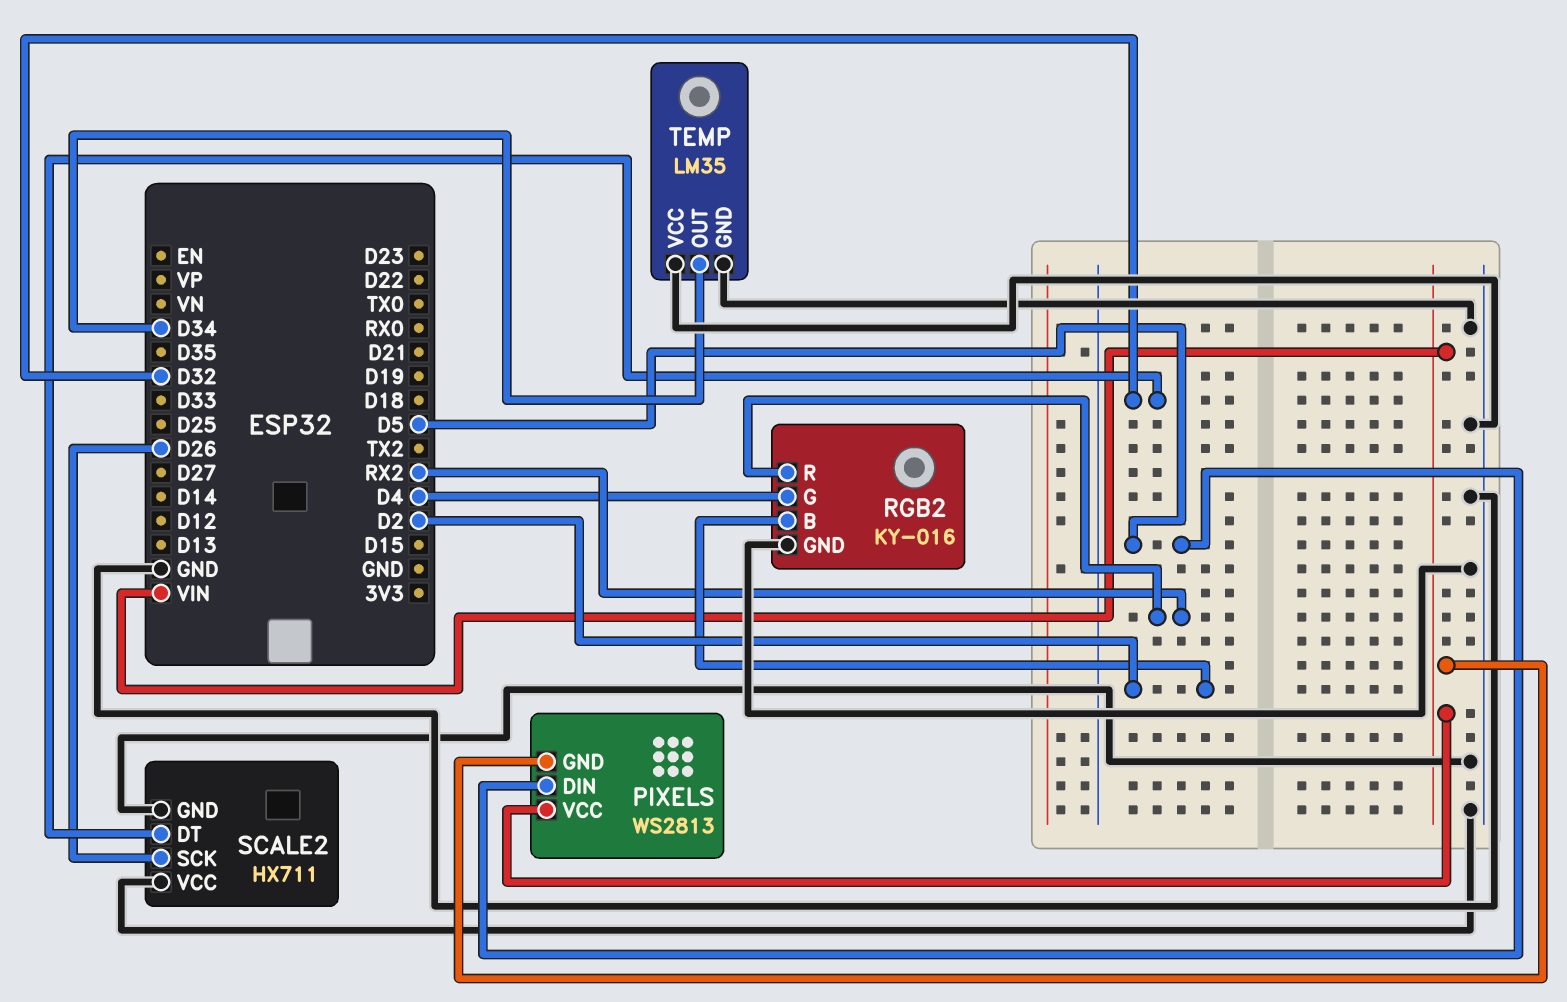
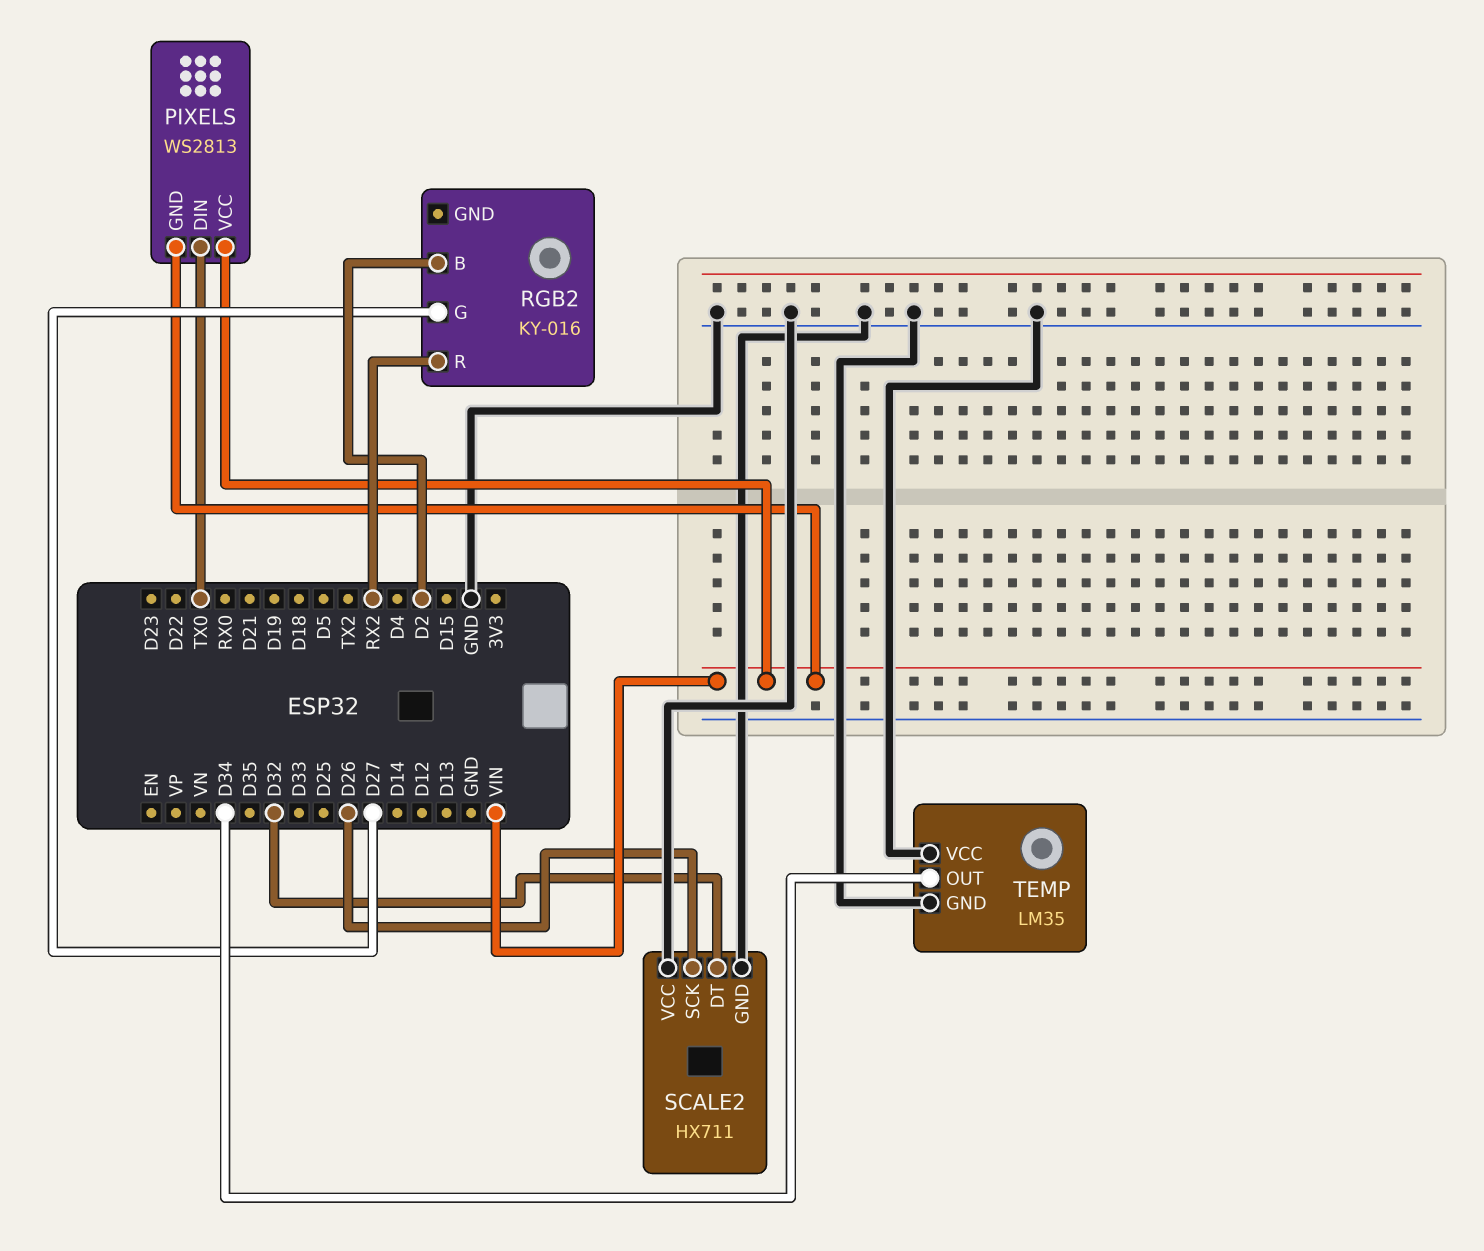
PIXELS pin DIN: D5 -> TX0
RGB2 pin G: D4 -> D27
RGB2 pin GND: GND -> none

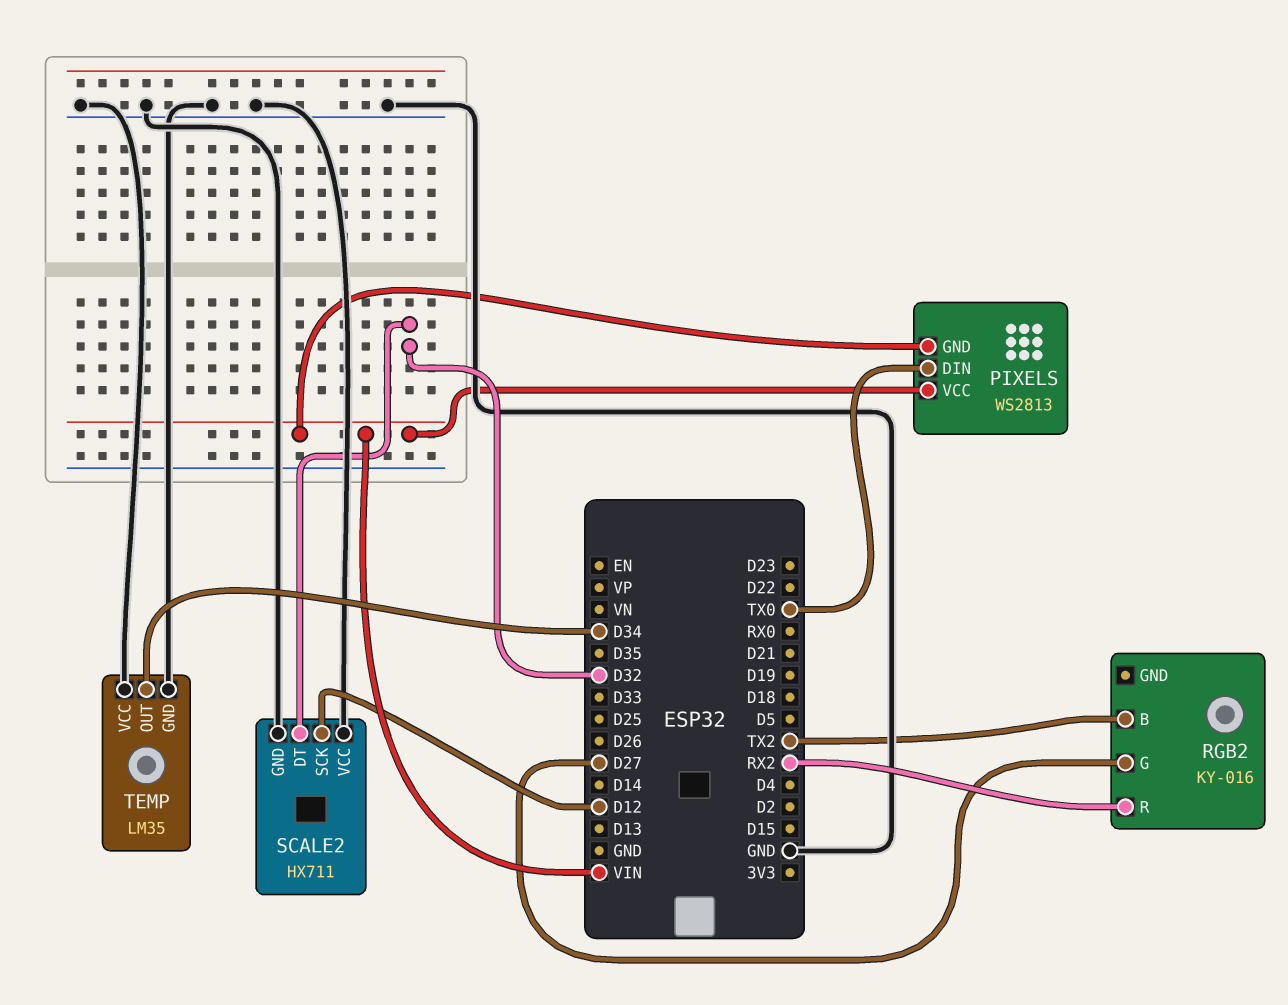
RGB2 pin B: D2 -> TX2
SCALE2 pin SCK: D26 -> D12

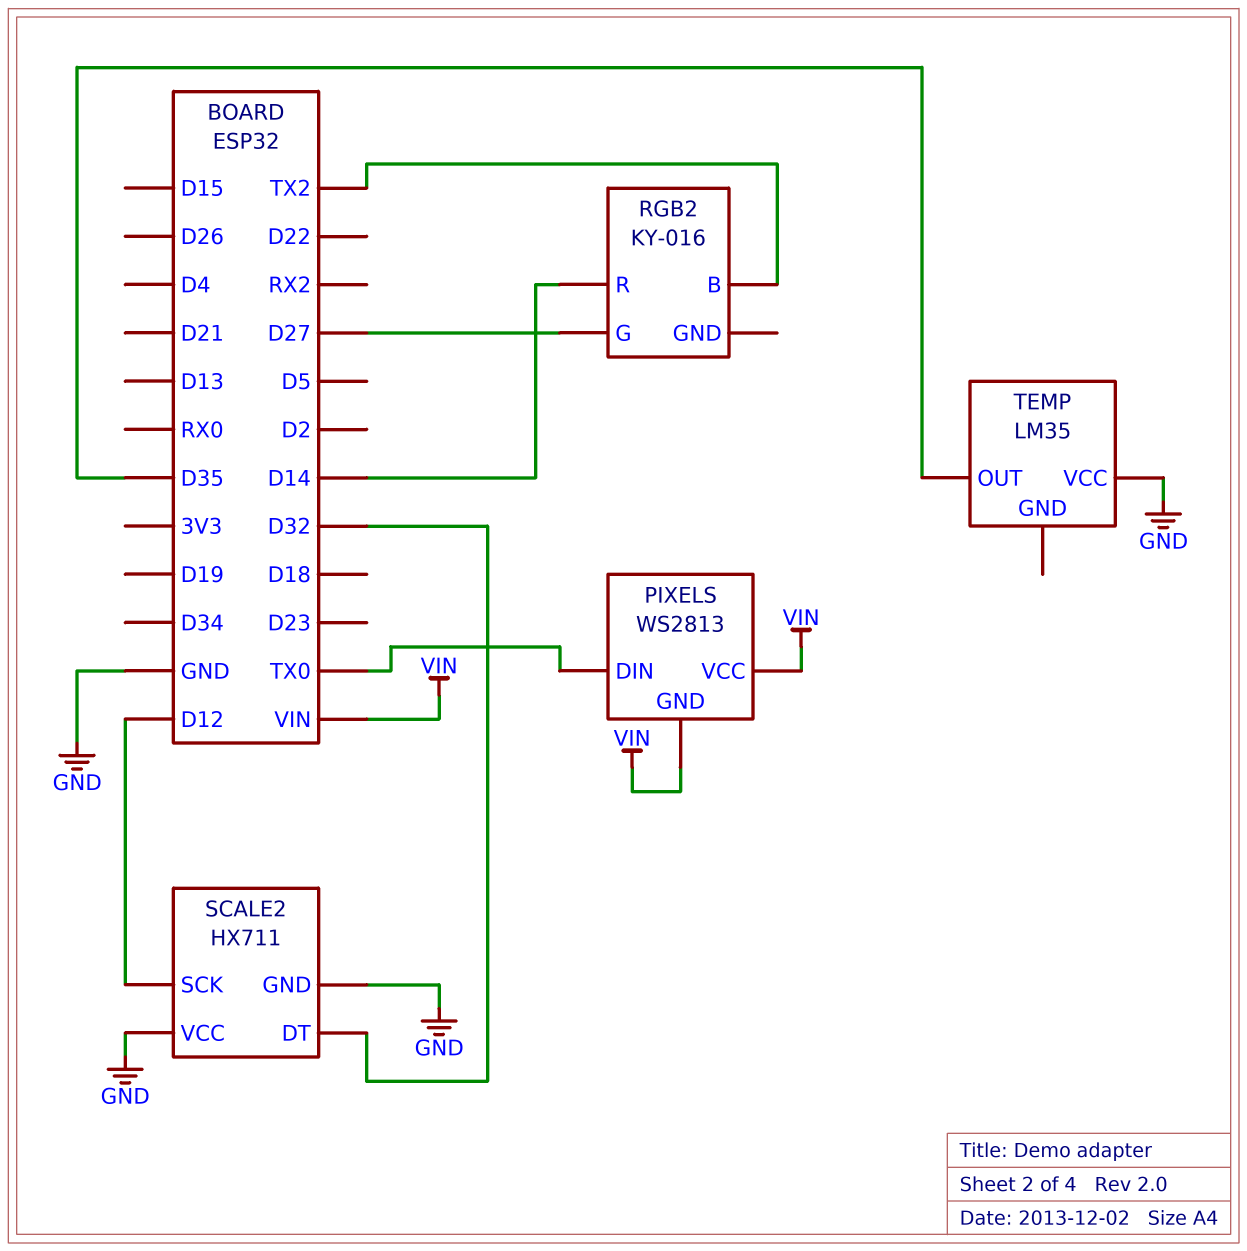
RGB2 pin R: RX2 -> D14
TEMP pin GND: GND -> none
TEMP pin OUT: D34 -> D35

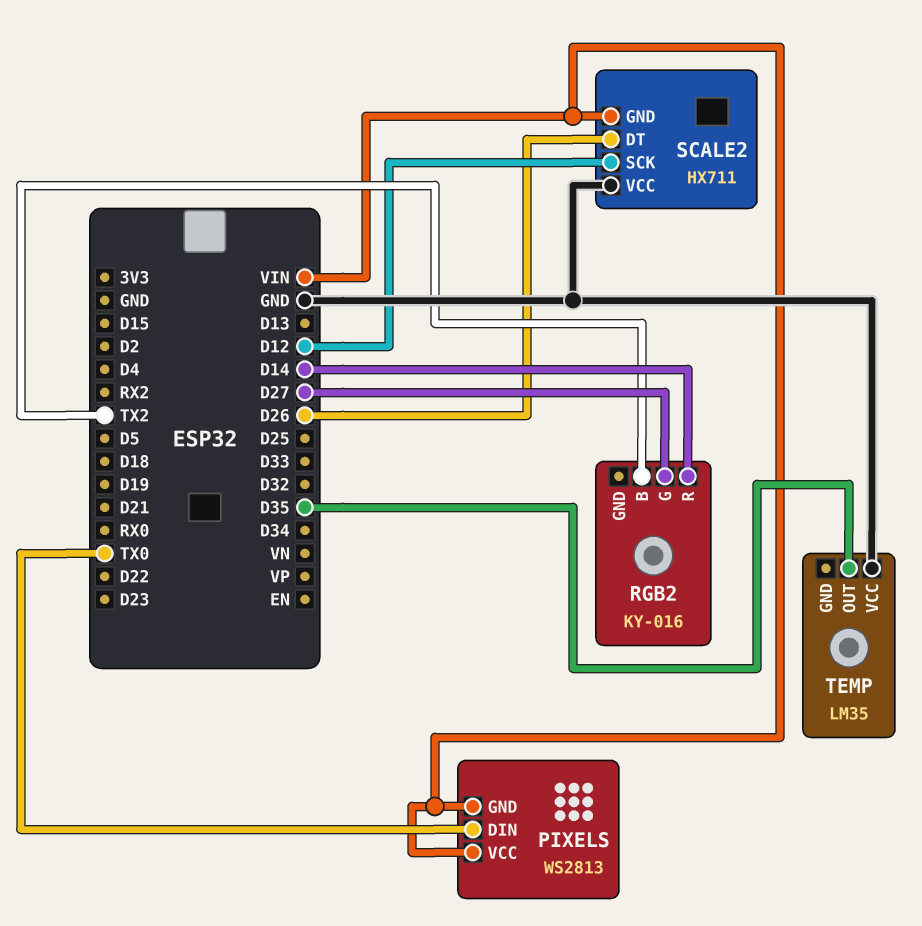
SCALE2 pin DT: D32 -> D26
SCALE2 pin GND: GND -> VIN

